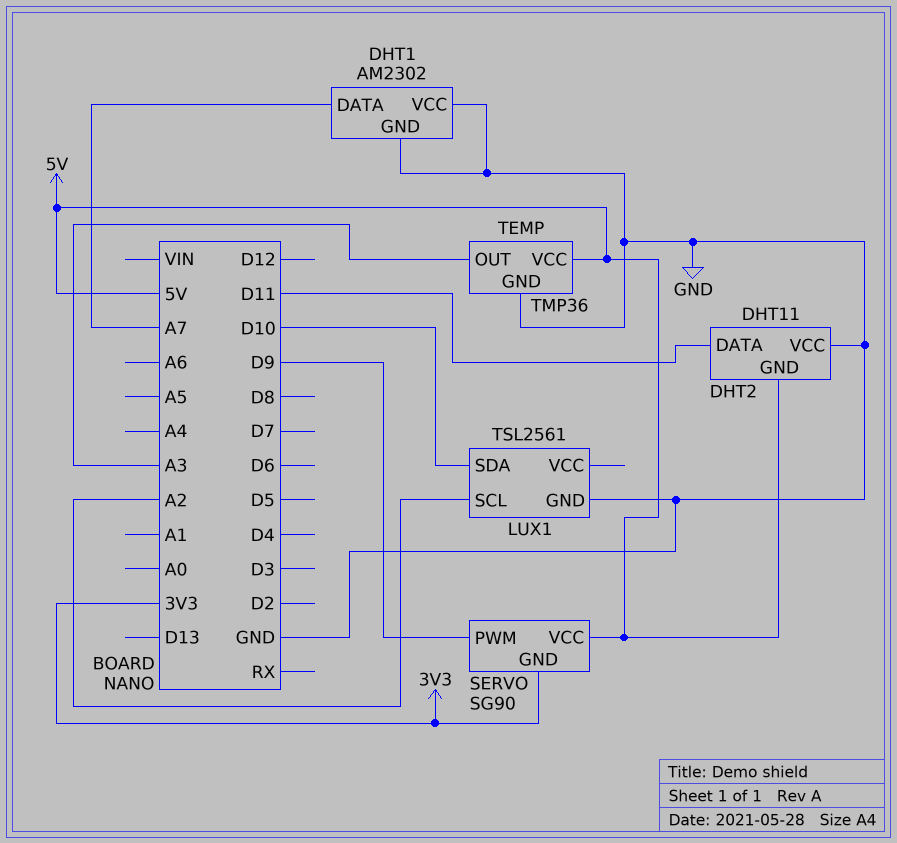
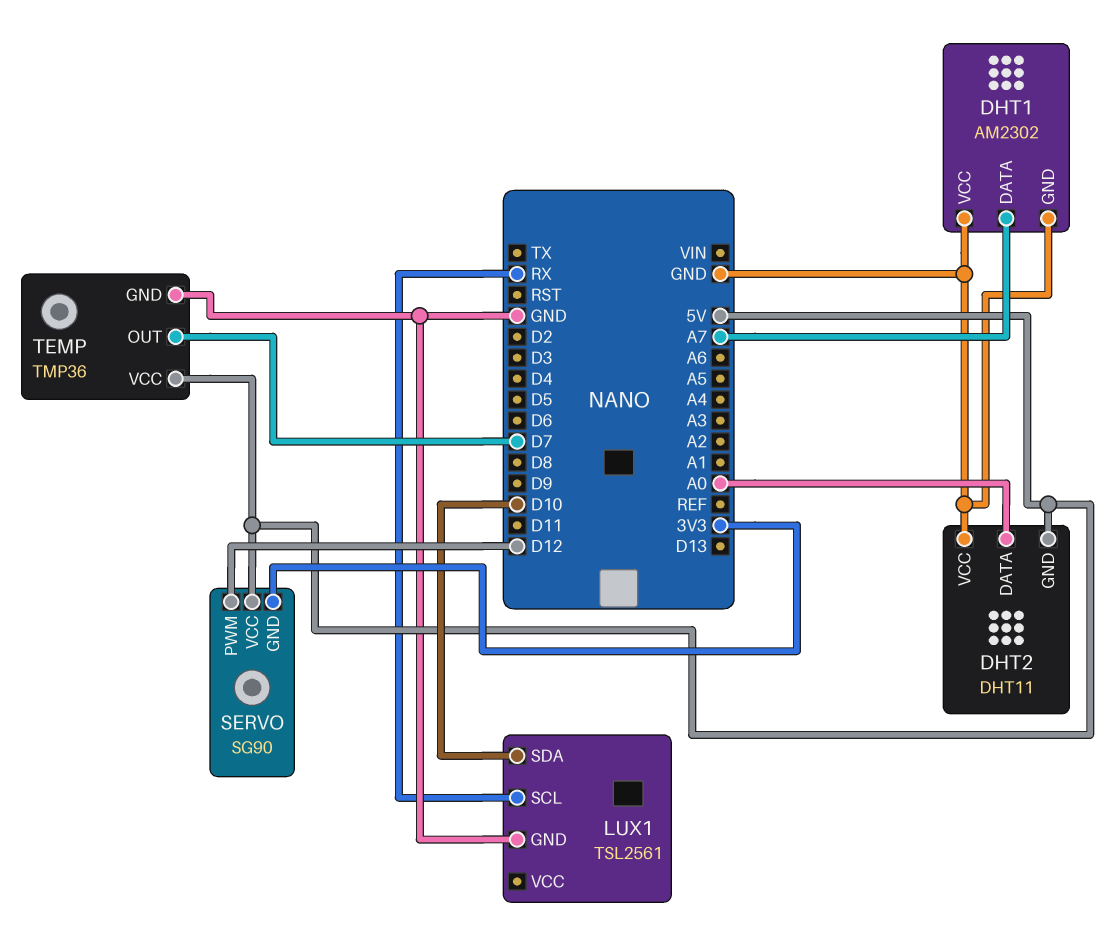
DHT2 pin DATA: D11 -> A0
LUX1 pin SCL: A2 -> RX
SERVO pin PWM: D9 -> D12
TEMP pin OUT: A3 -> D7

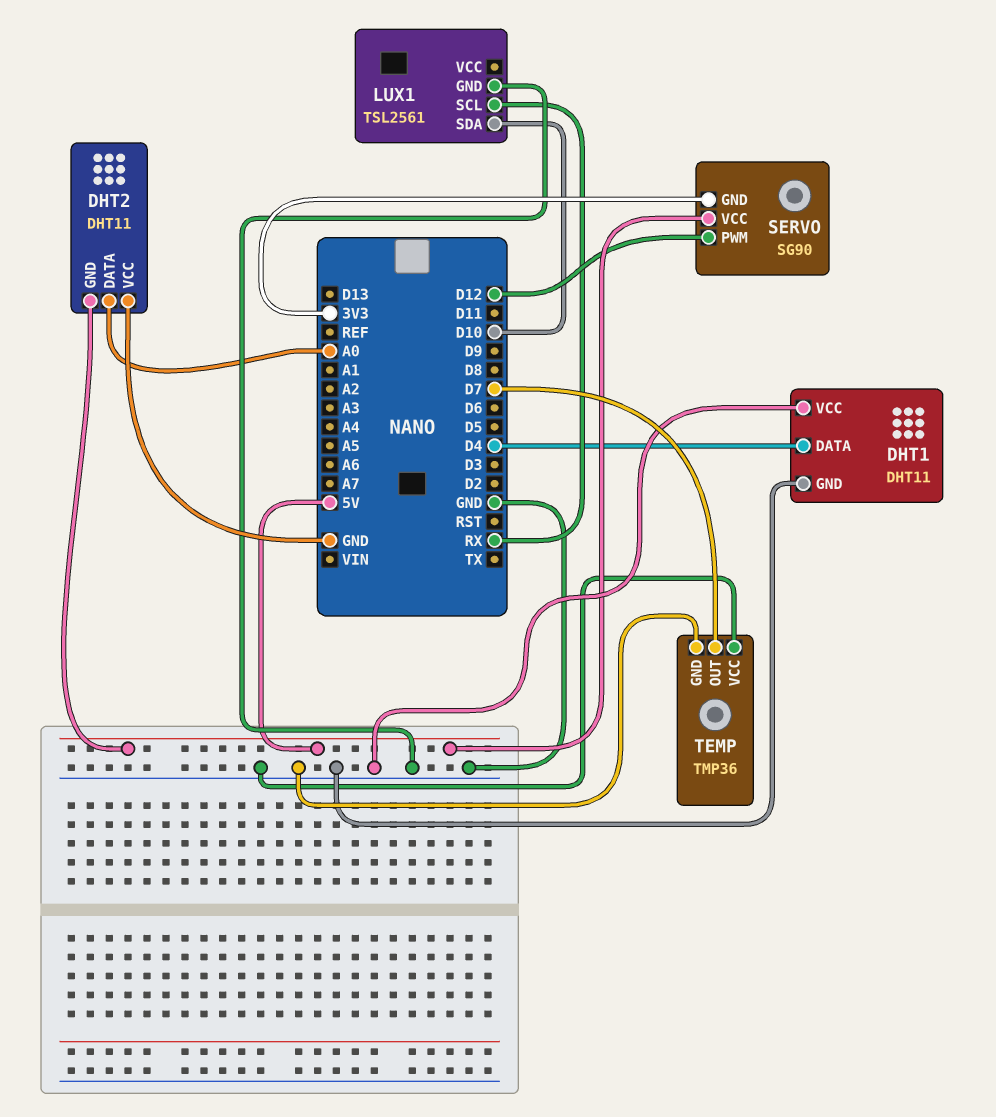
DHT1: AM2302 -> DHT11
DHT1 pin DATA: A7 -> D4
TEMP pin VCC: 5V -> GND

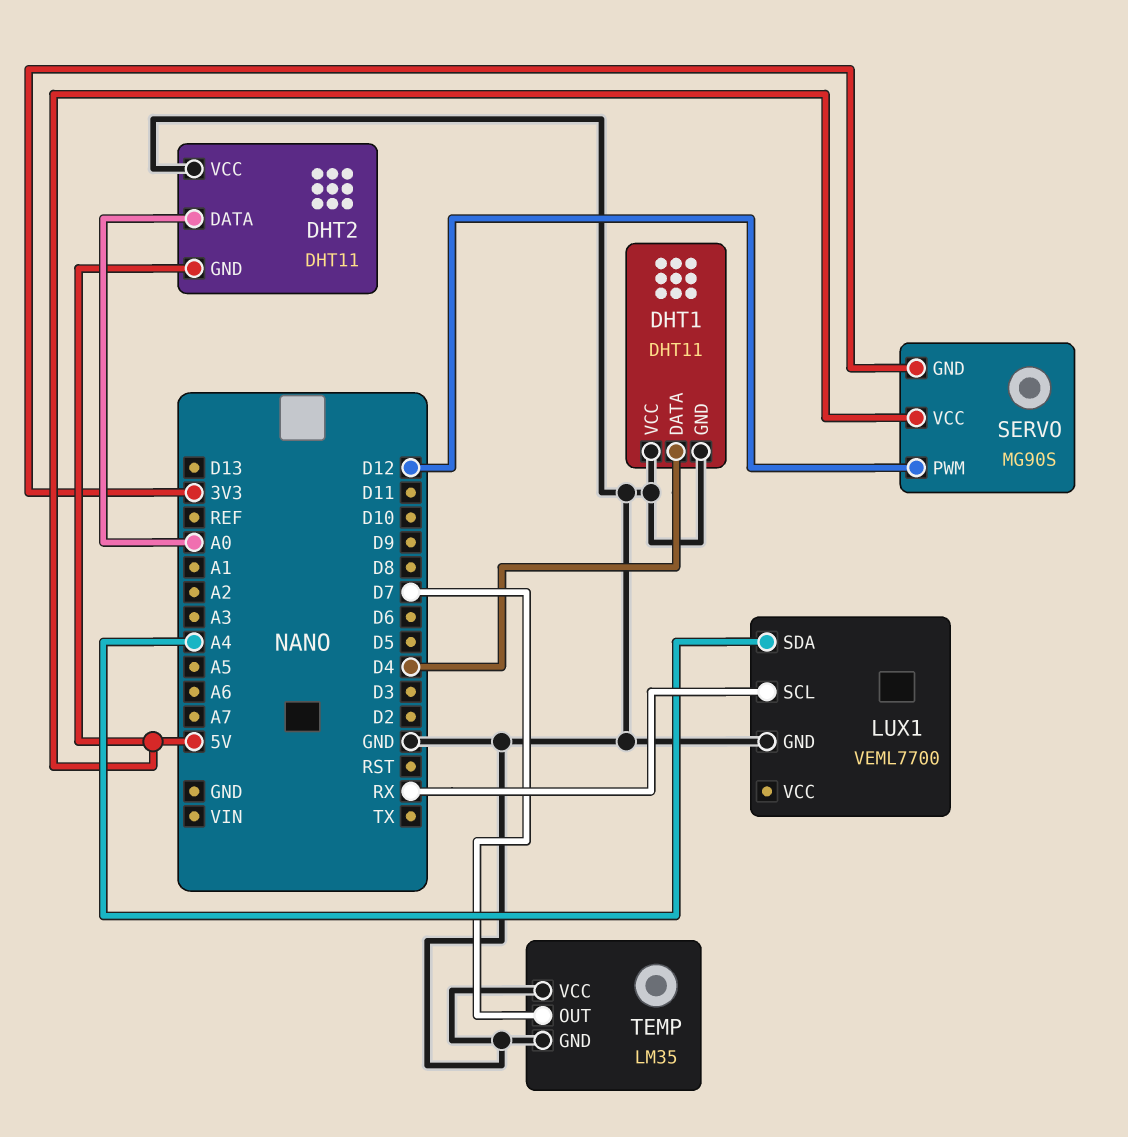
LUX1: TSL2561 -> VEML7700
LUX1 pin SDA: D10 -> A4
SERVO: SG90 -> MG90S
TEMP: TMP36 -> LM35

